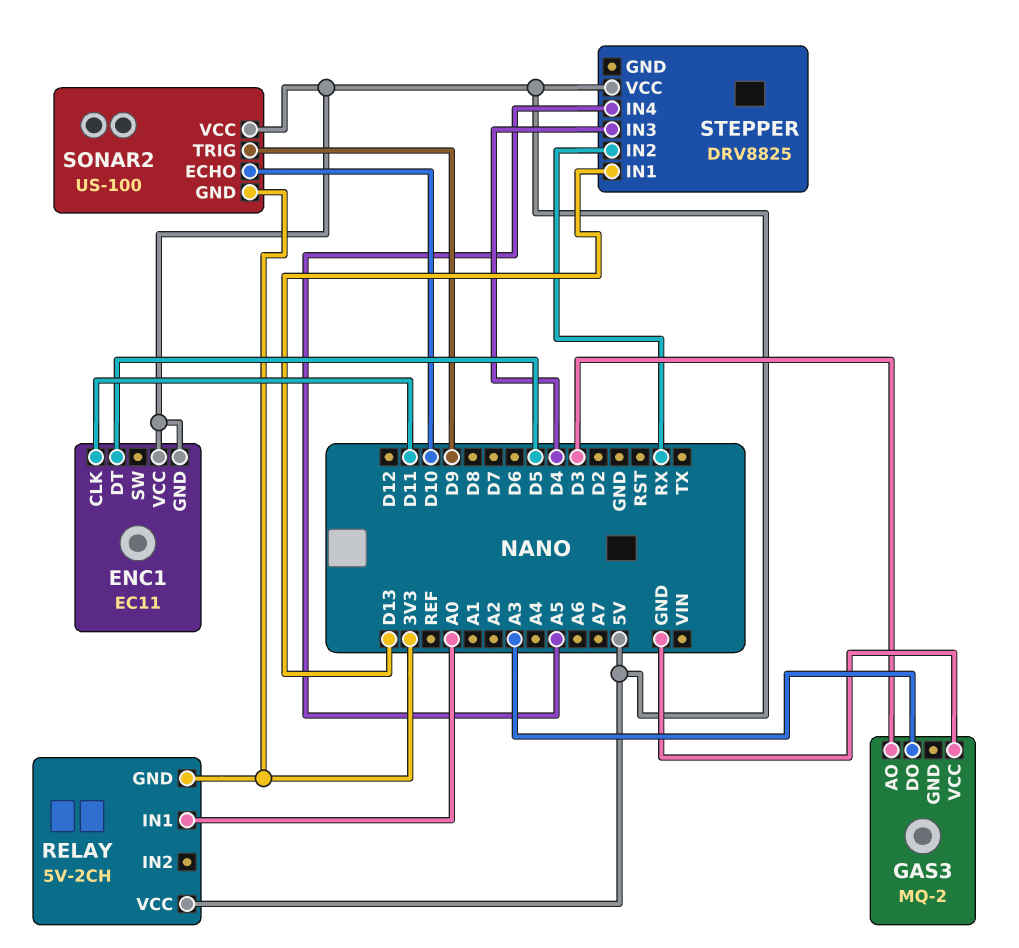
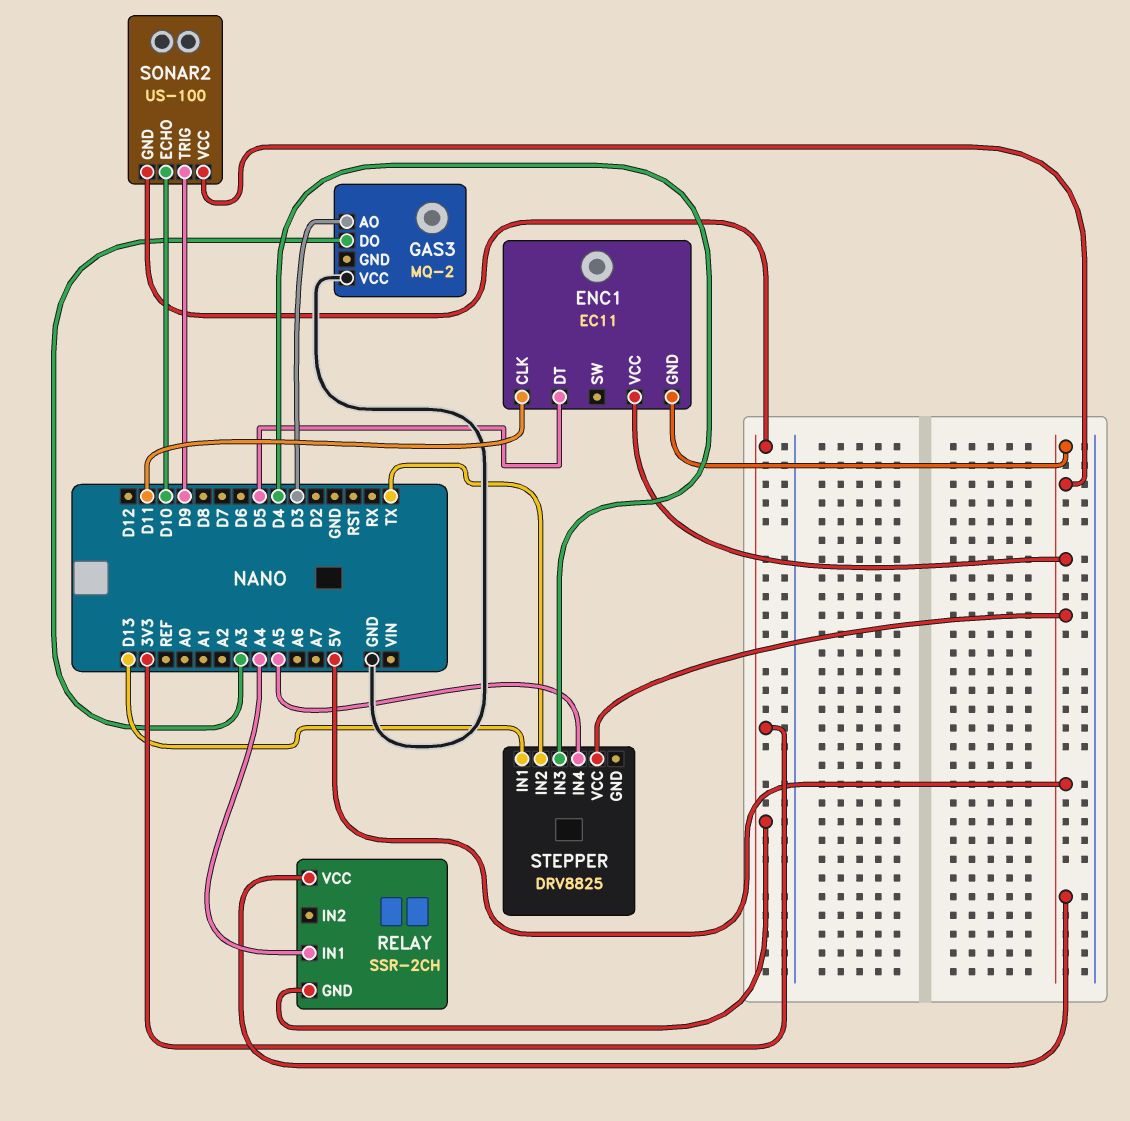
RELAY: 5V-2CH -> SSR-2CH
RELAY pin IN1: A0 -> A4
STEPPER pin IN2: RX -> TX

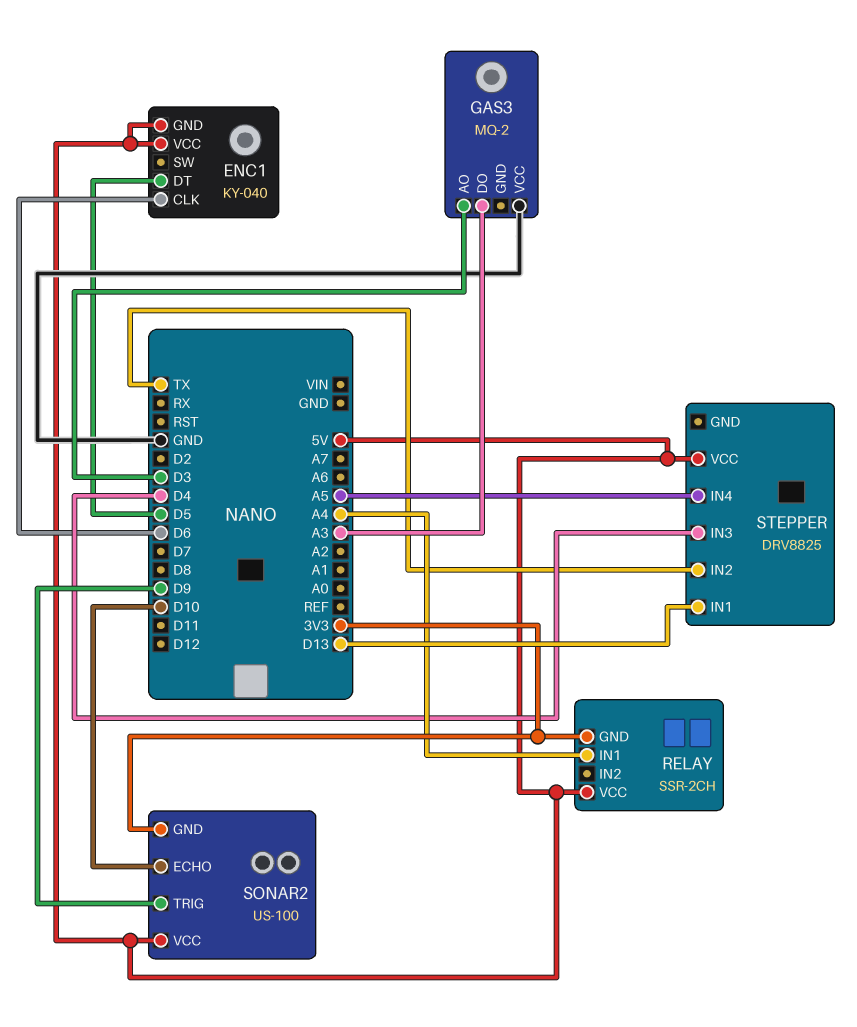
ENC1: EC11 -> KY-040
ENC1 pin CLK: D11 -> D6

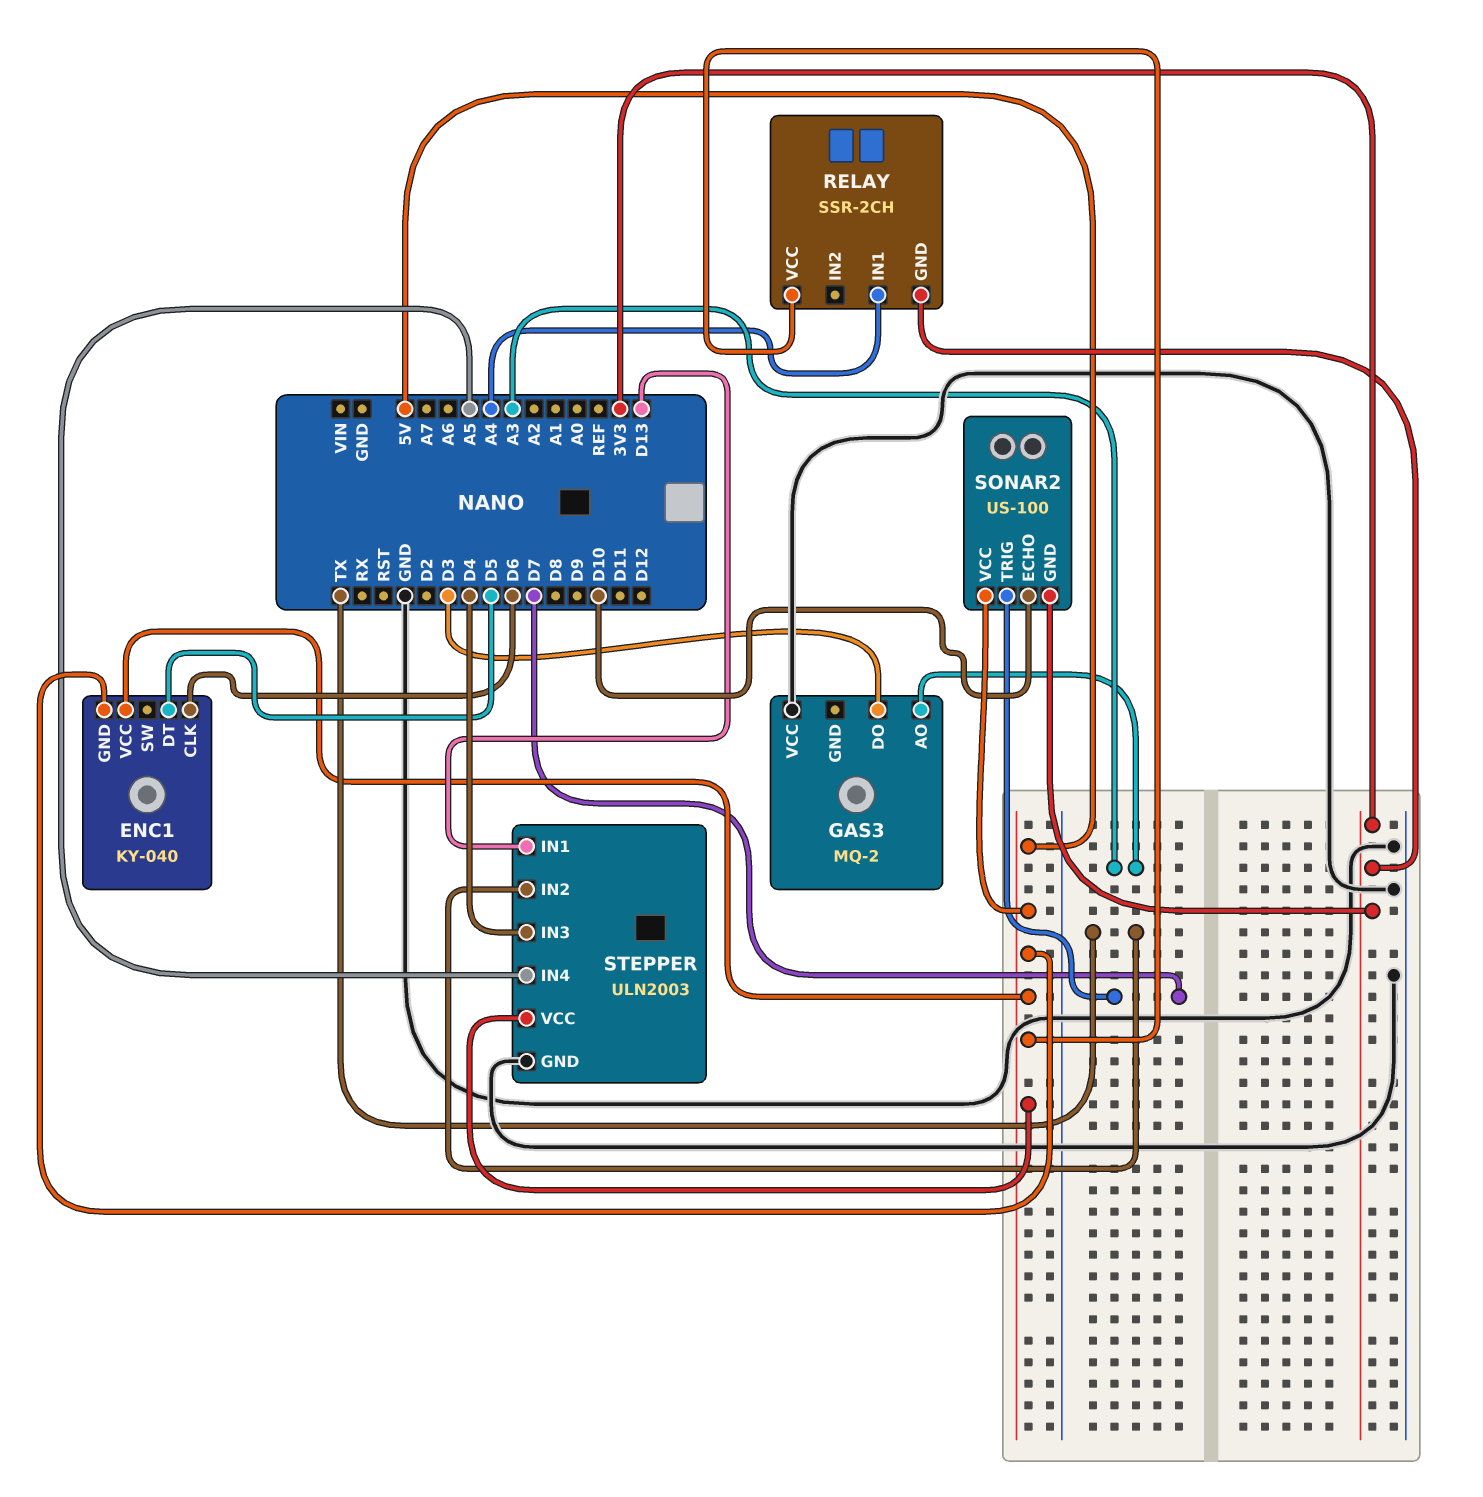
GAS3 pin AO: D3 -> A3
GAS3 pin DO: A3 -> D3
SONAR2 pin TRIG: D9 -> D7
STEPPER: DRV8825 -> ULN2003
STEPPER pin GND: none -> GND

